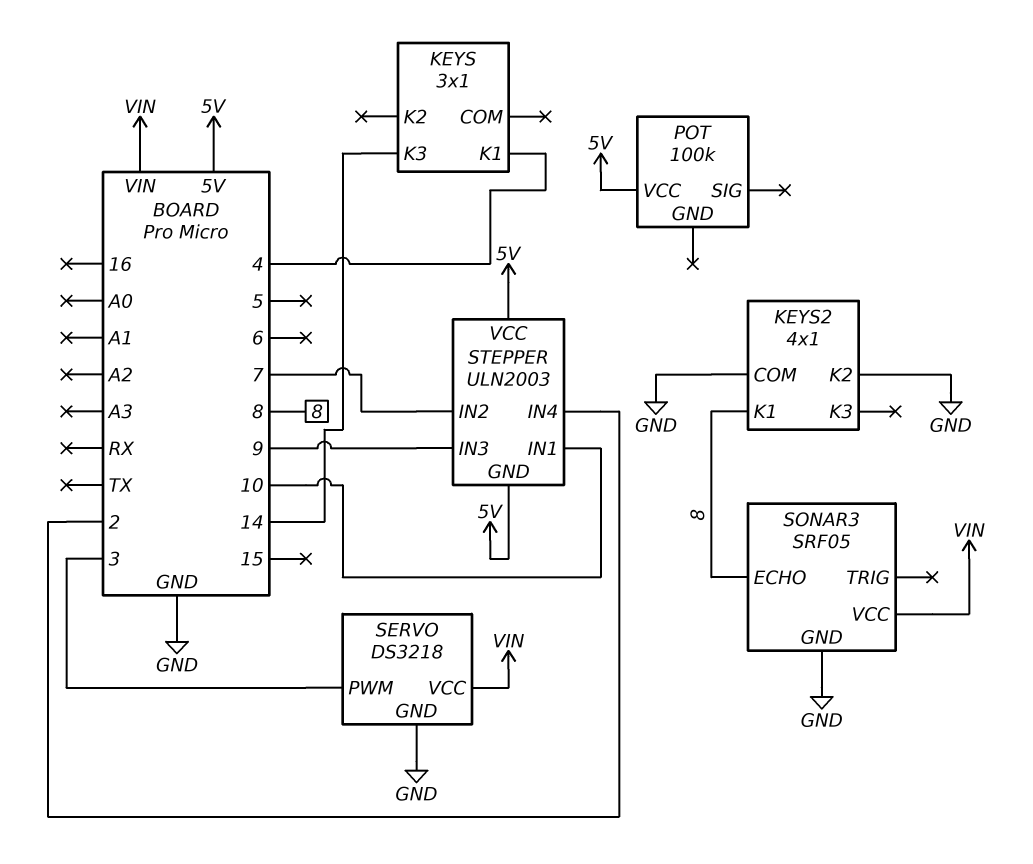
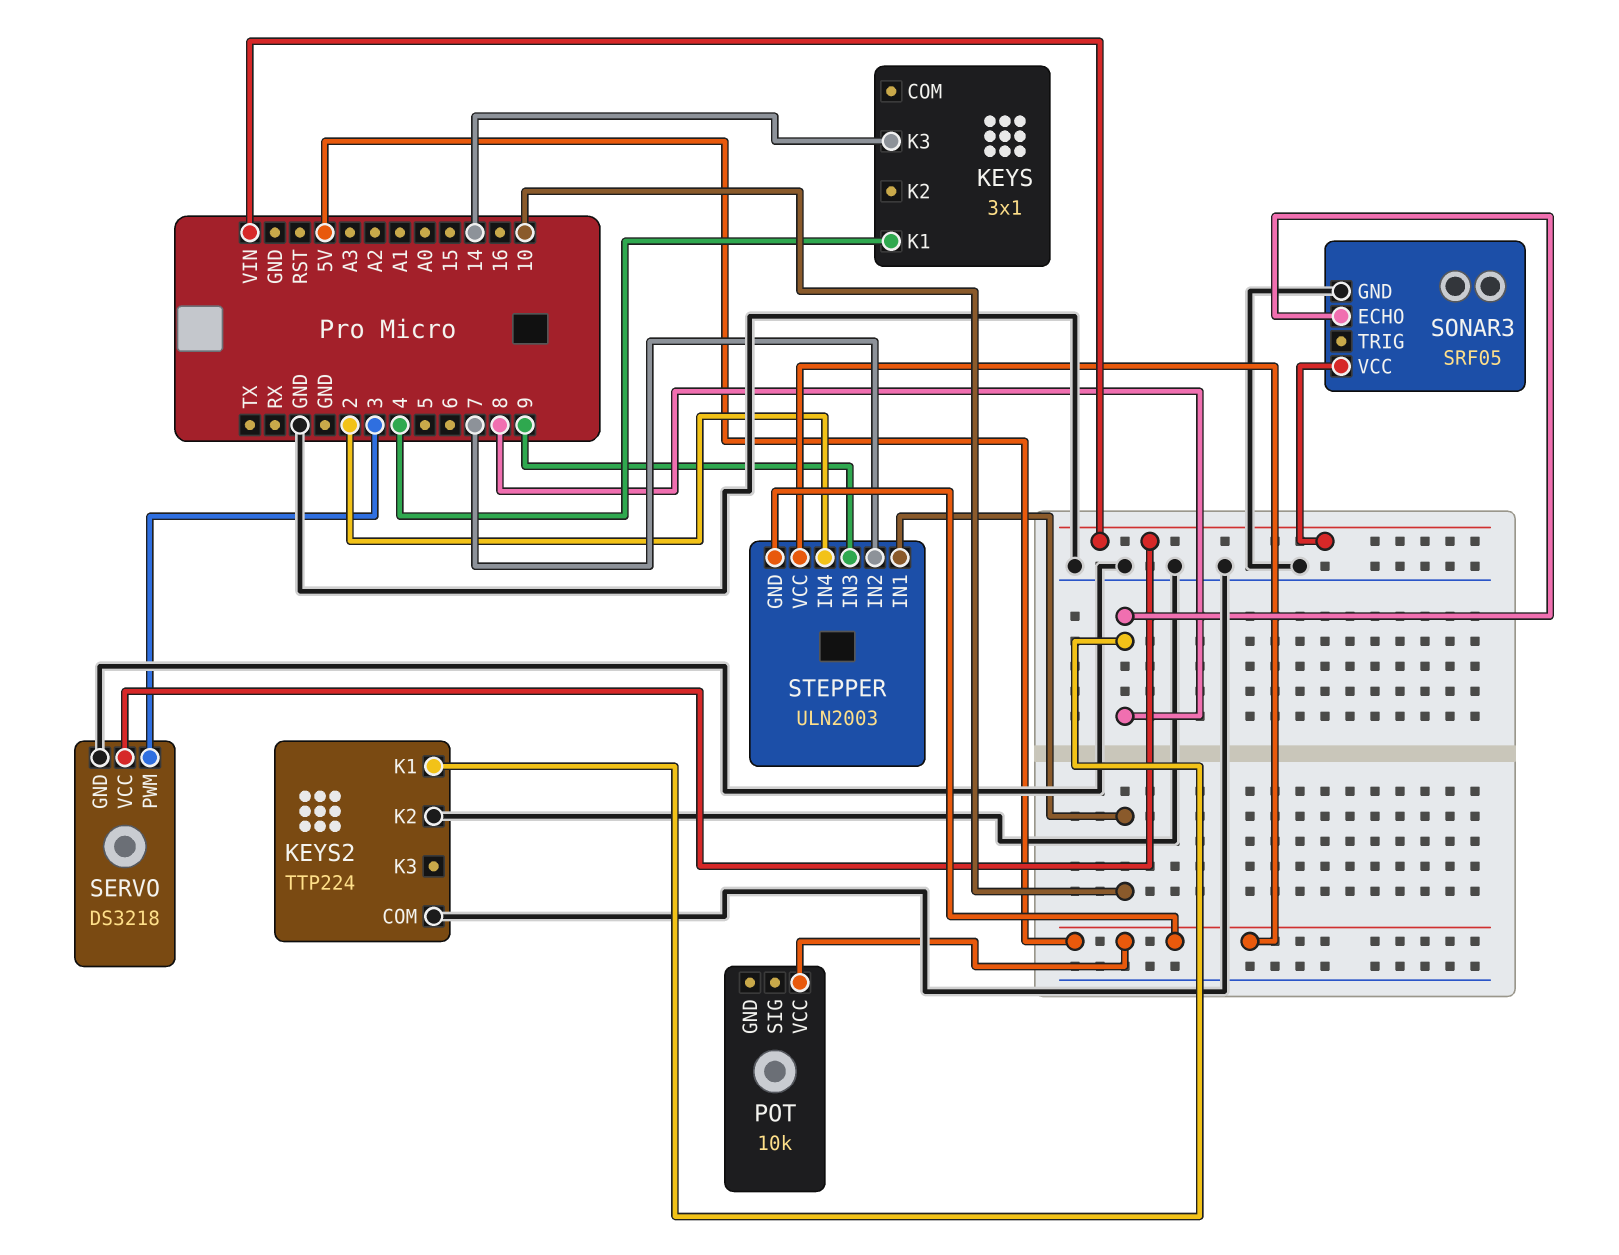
KEYS2: 4x1 -> TTP224
POT: 100k -> 10k

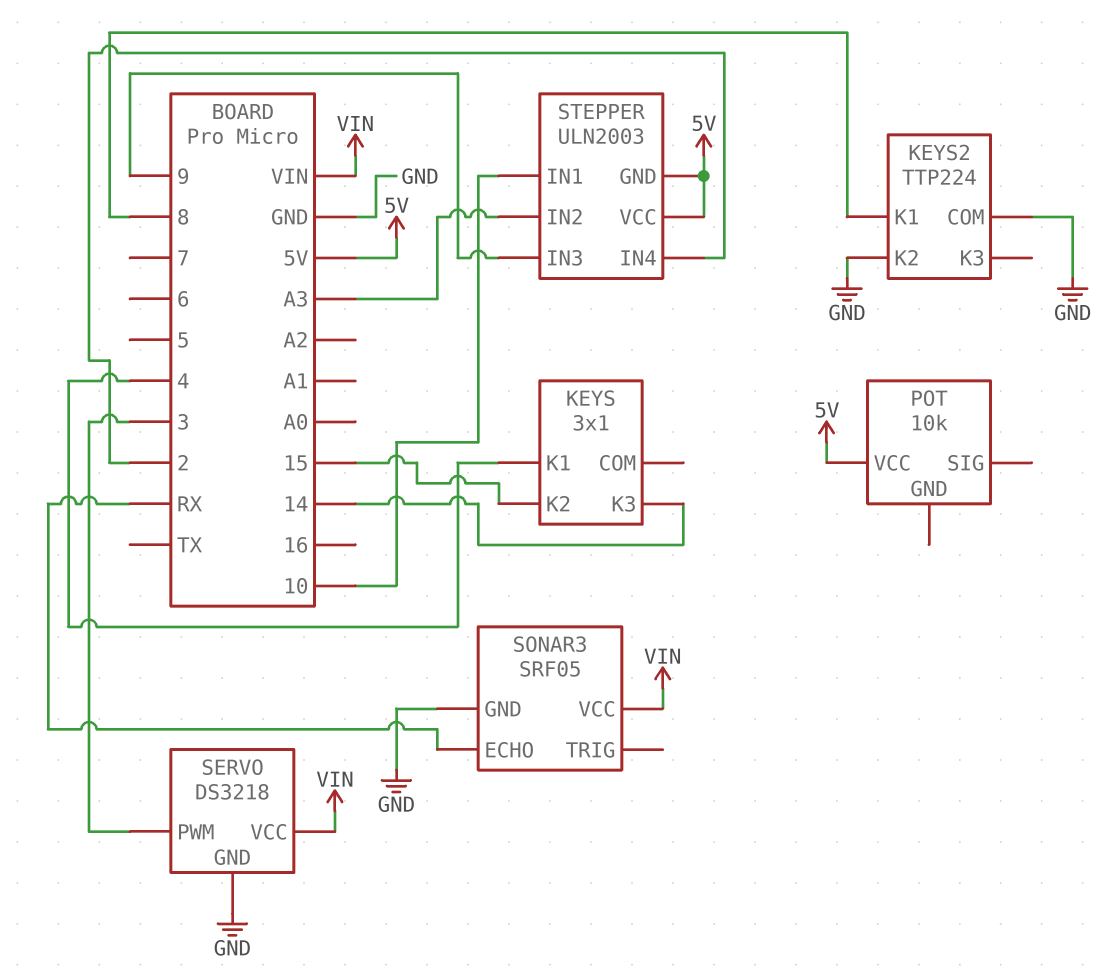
KEYS pin K2: none -> 15
SONAR3 pin ECHO: 8 -> RX
STEPPER pin IN2: 7 -> A3

